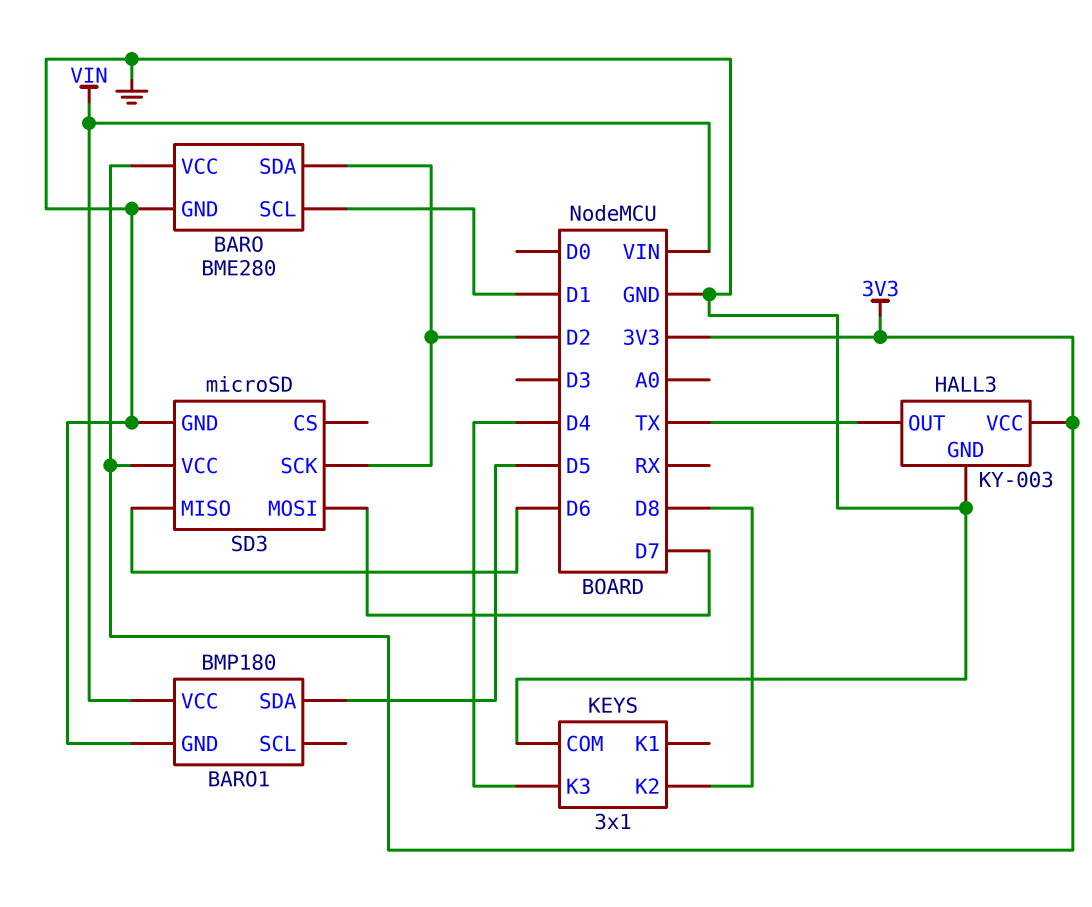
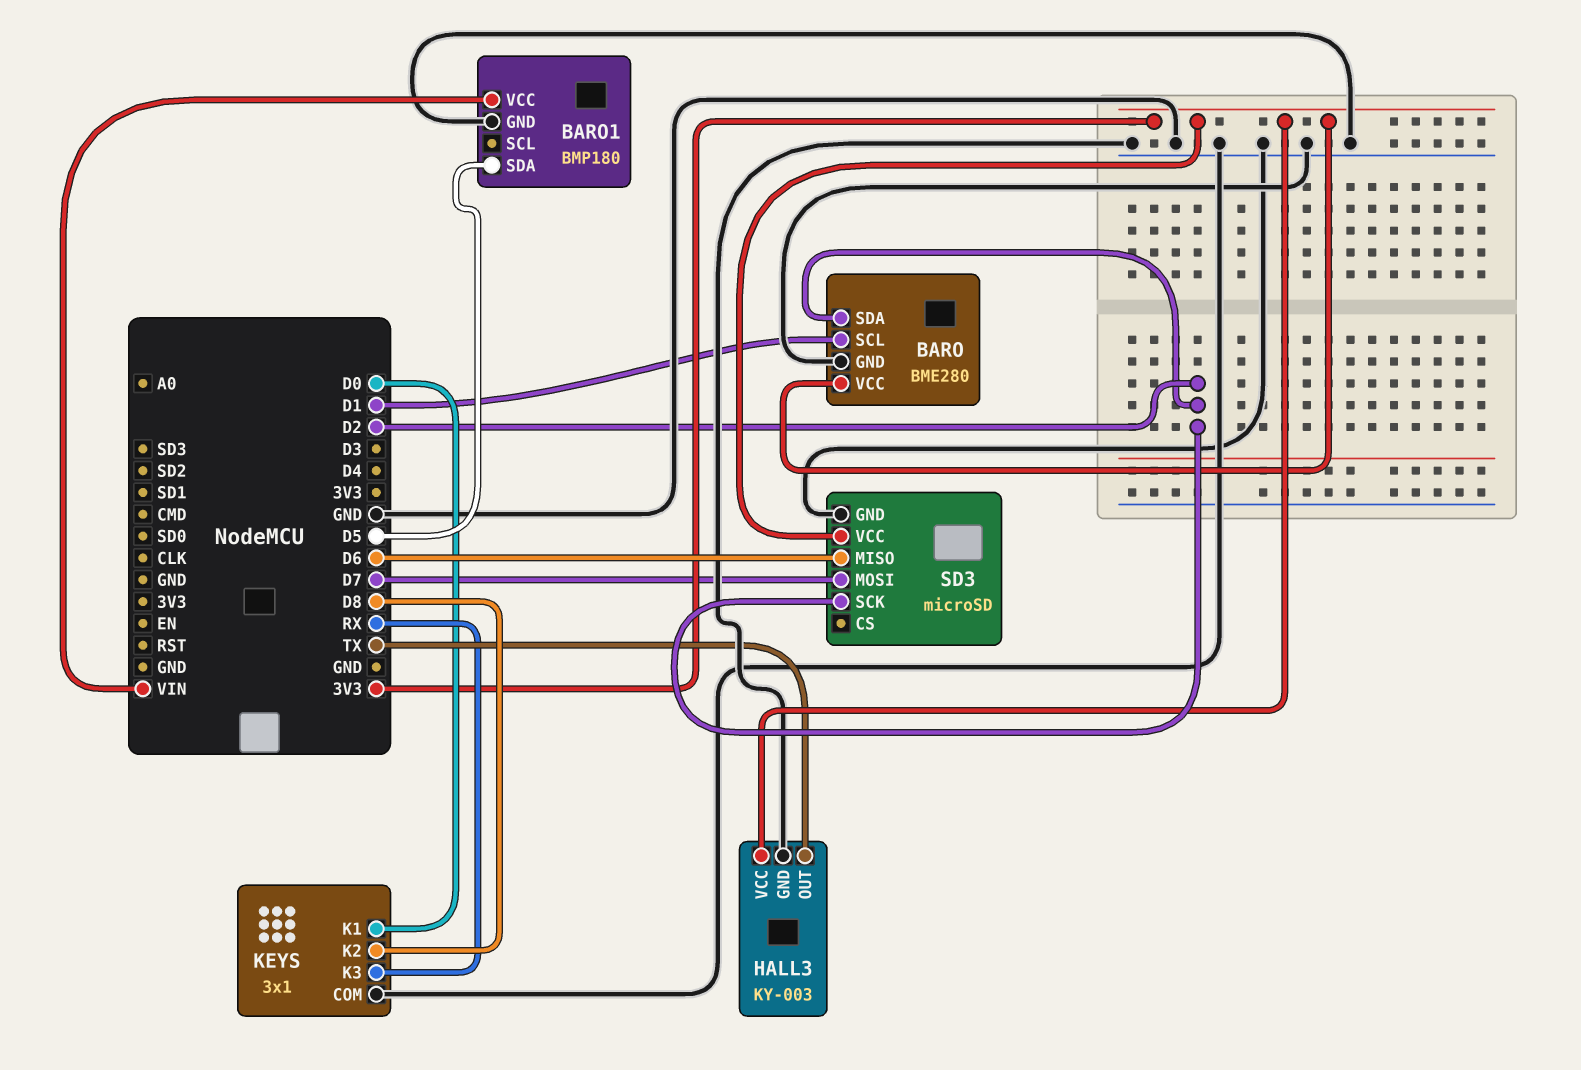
KEYS pin K1: none -> D0
KEYS pin K3: D4 -> RX

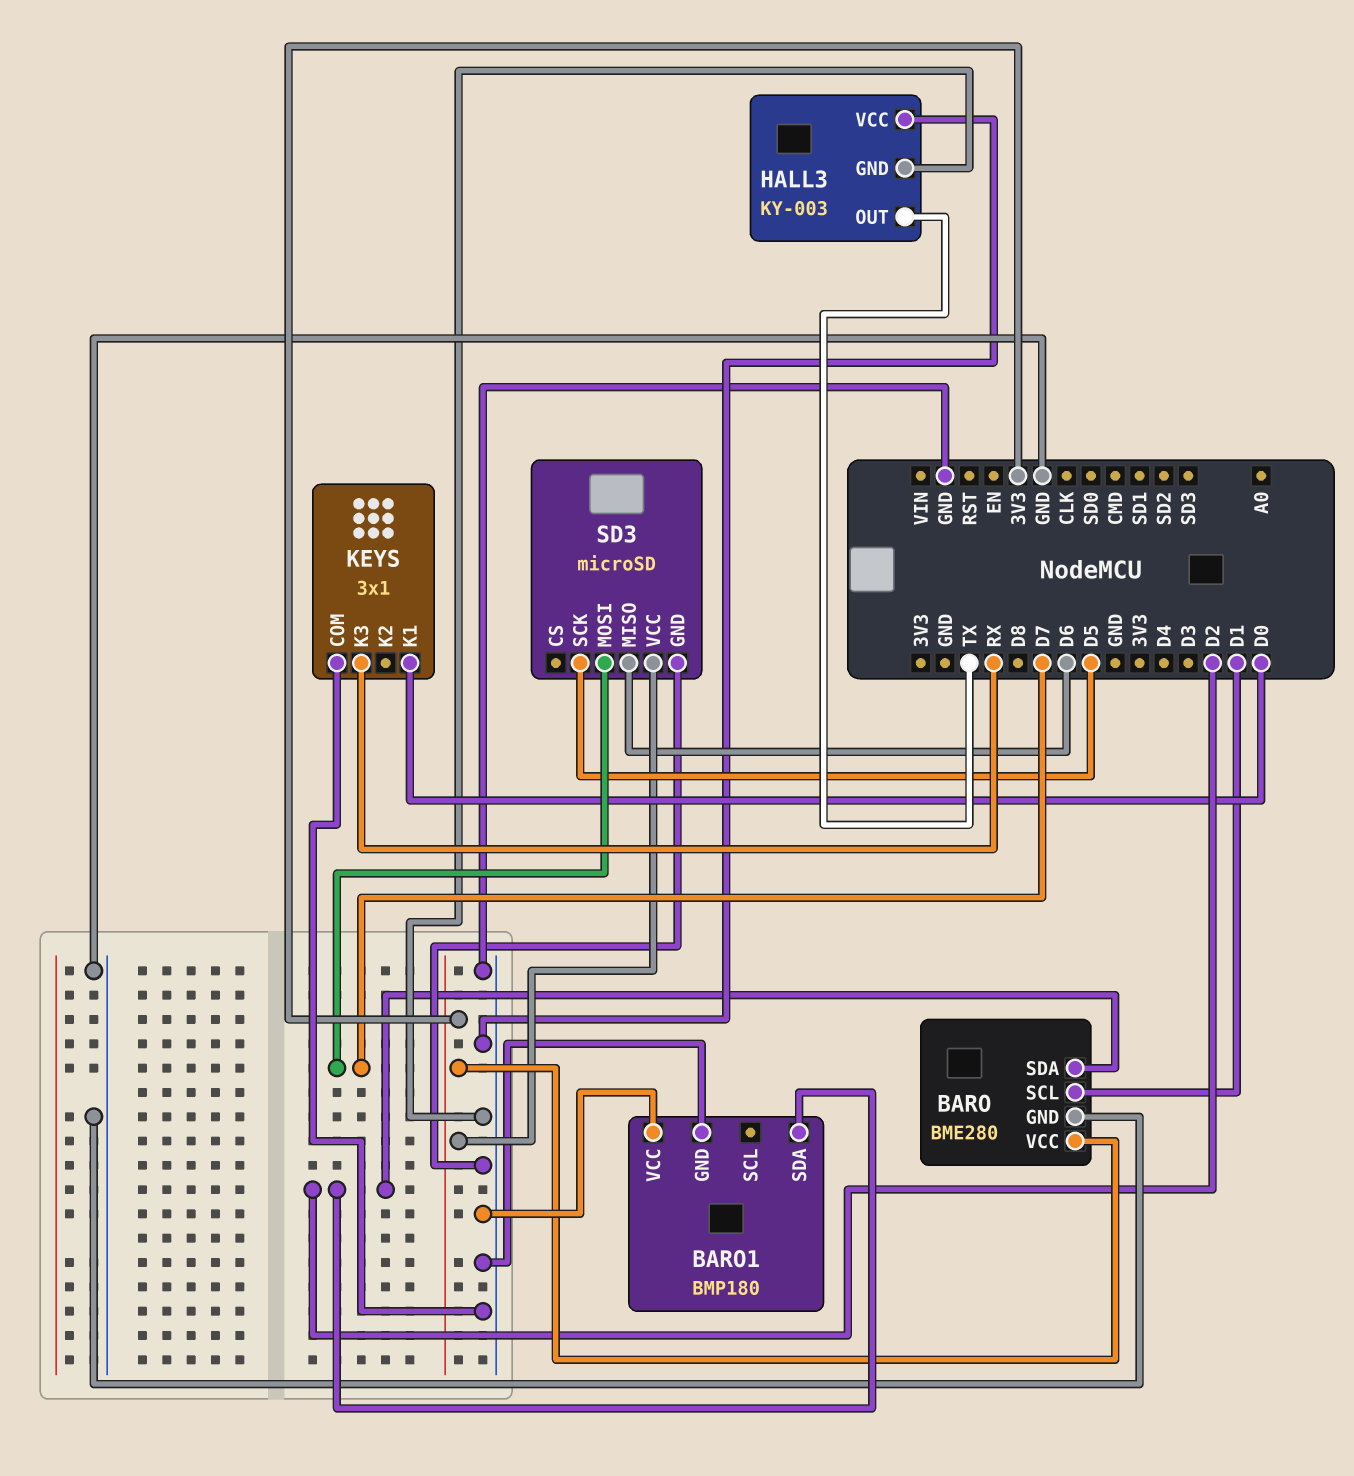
BARO1 pin SDA: D5 -> D2
BARO1 pin VCC: VIN -> GND
HALL3 pin VCC: 3V3 -> GND
KEYS pin K2: D8 -> none
SD3 pin SCK: D2 -> D5

